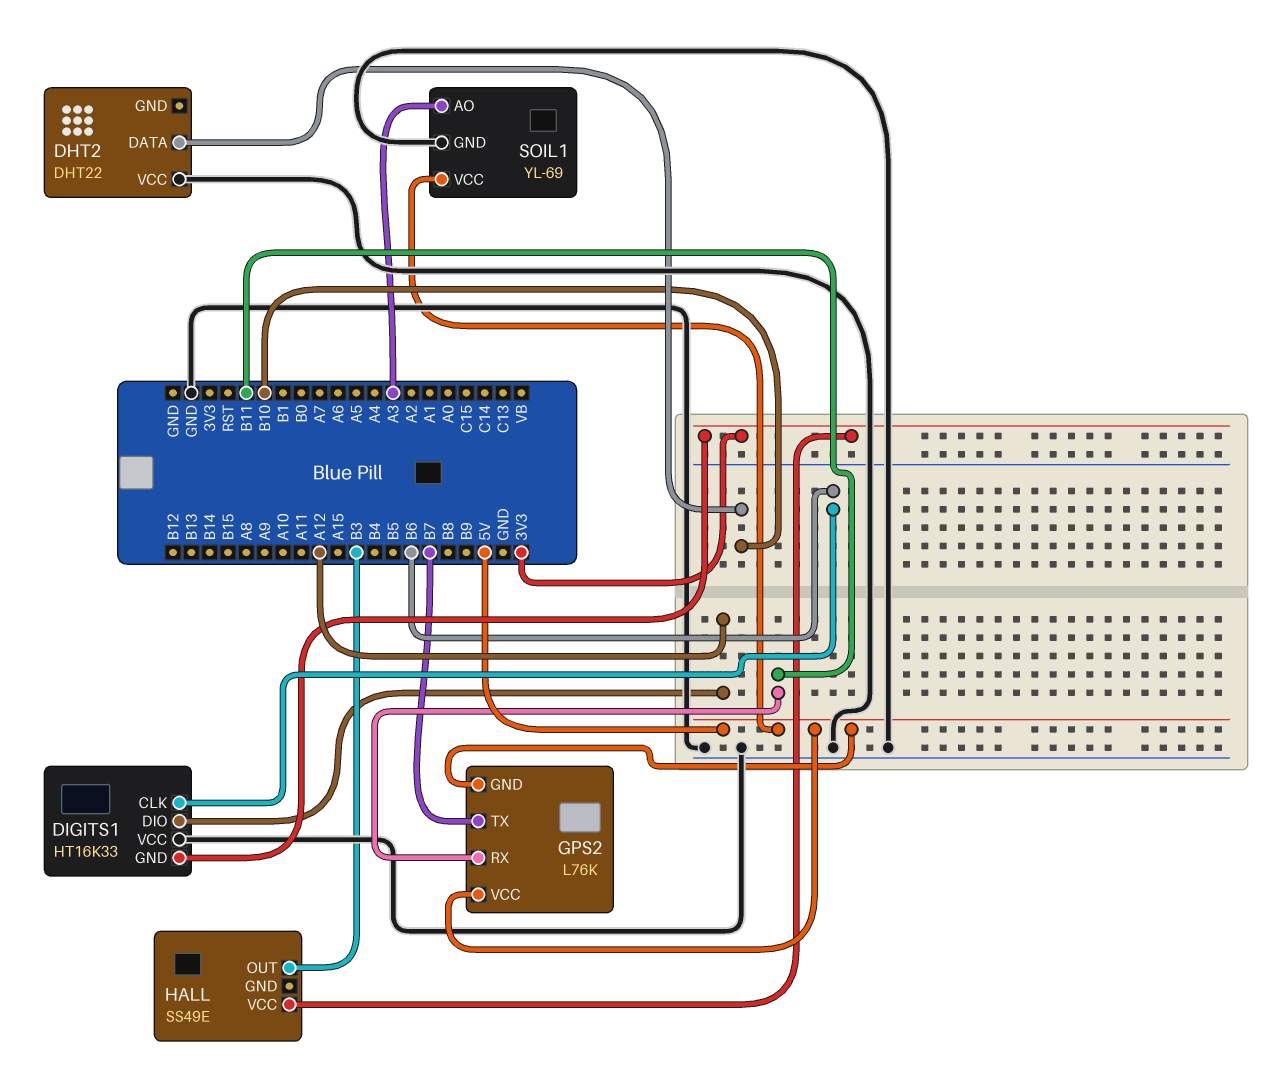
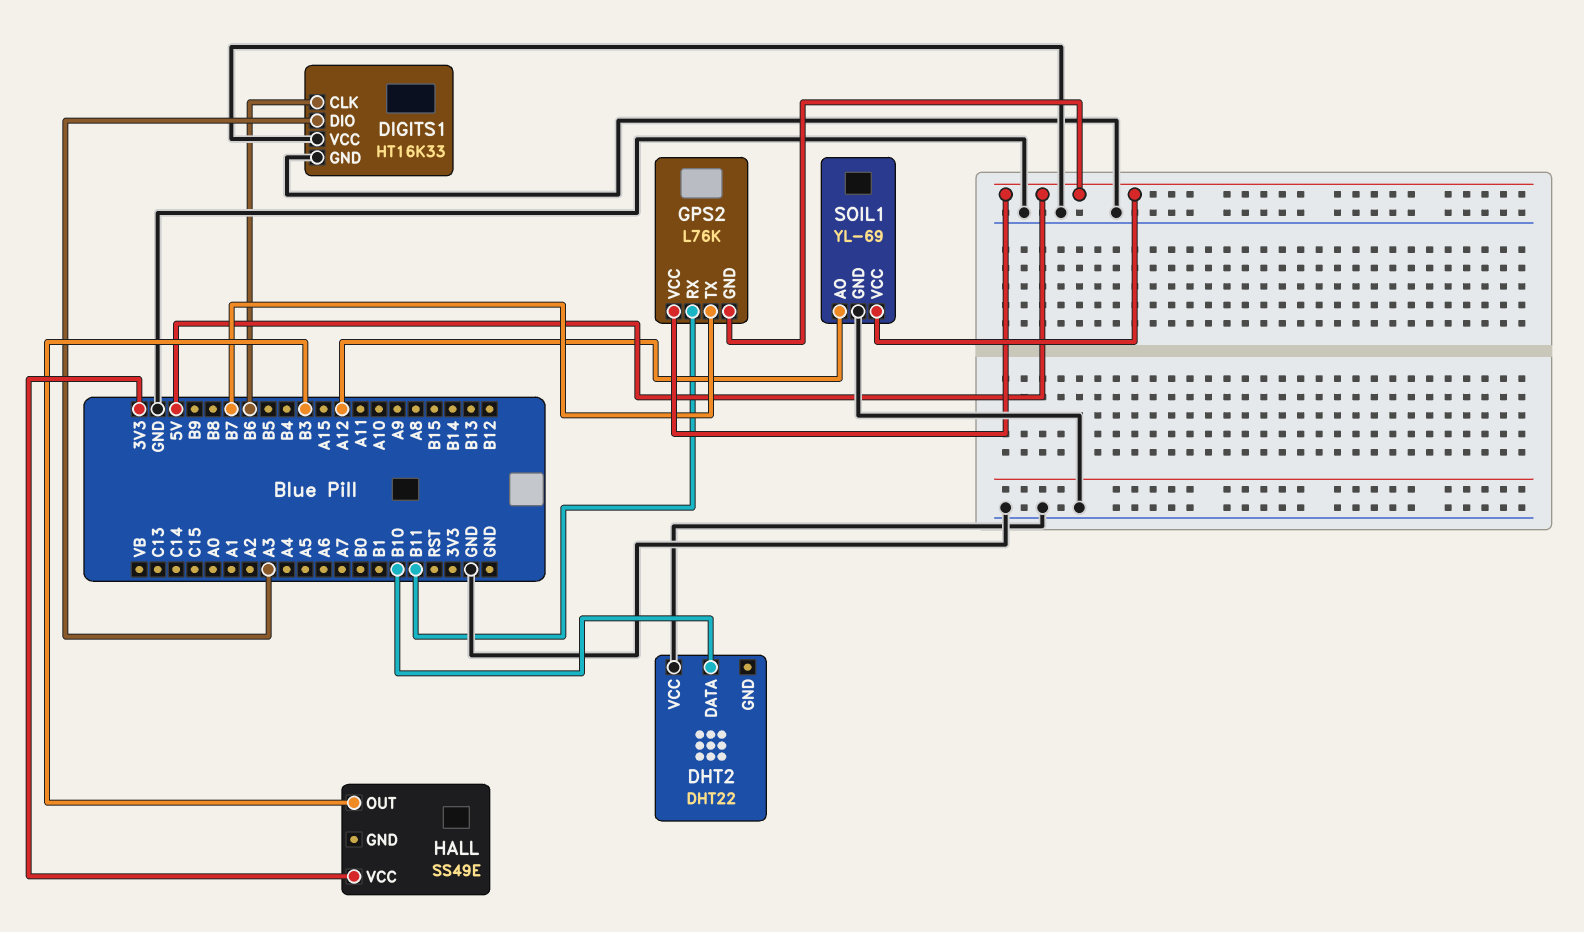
DIGITS1 pin DIO: A12 -> A3
DIGITS1 pin GND: 3V3 -> GND
SOIL1 pin AO: A3 -> A12

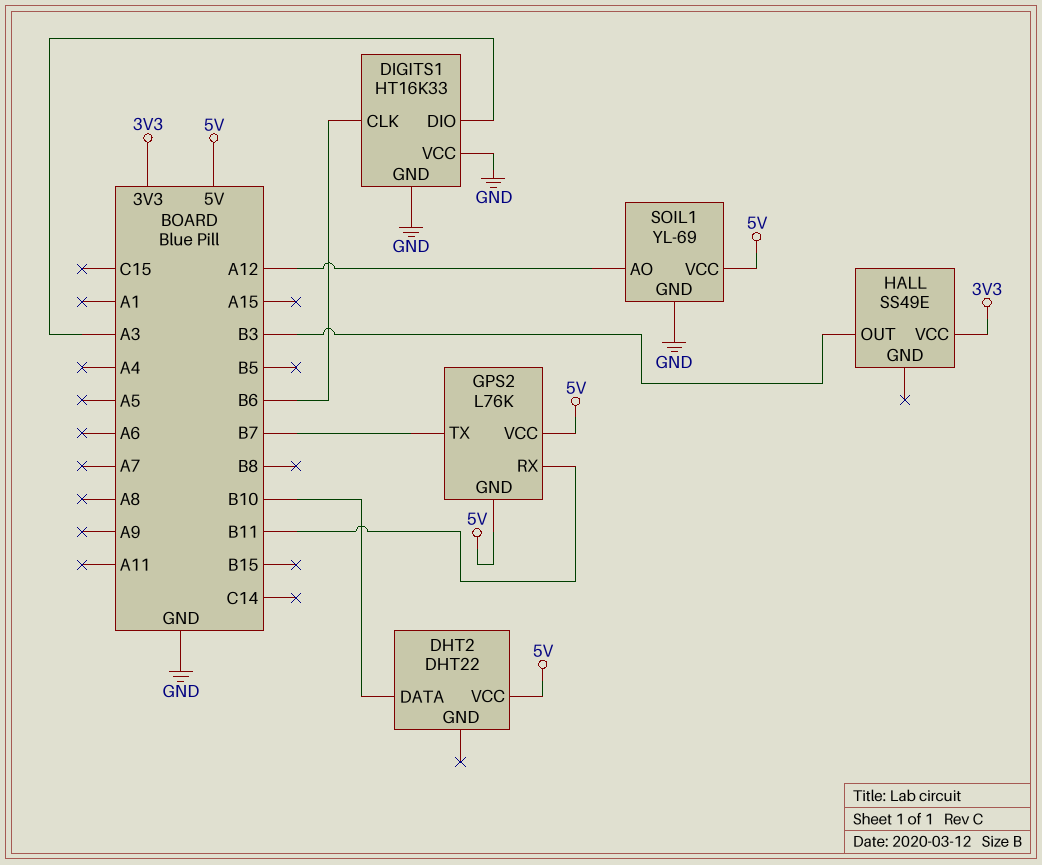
DHT2 pin VCC: GND -> 5V

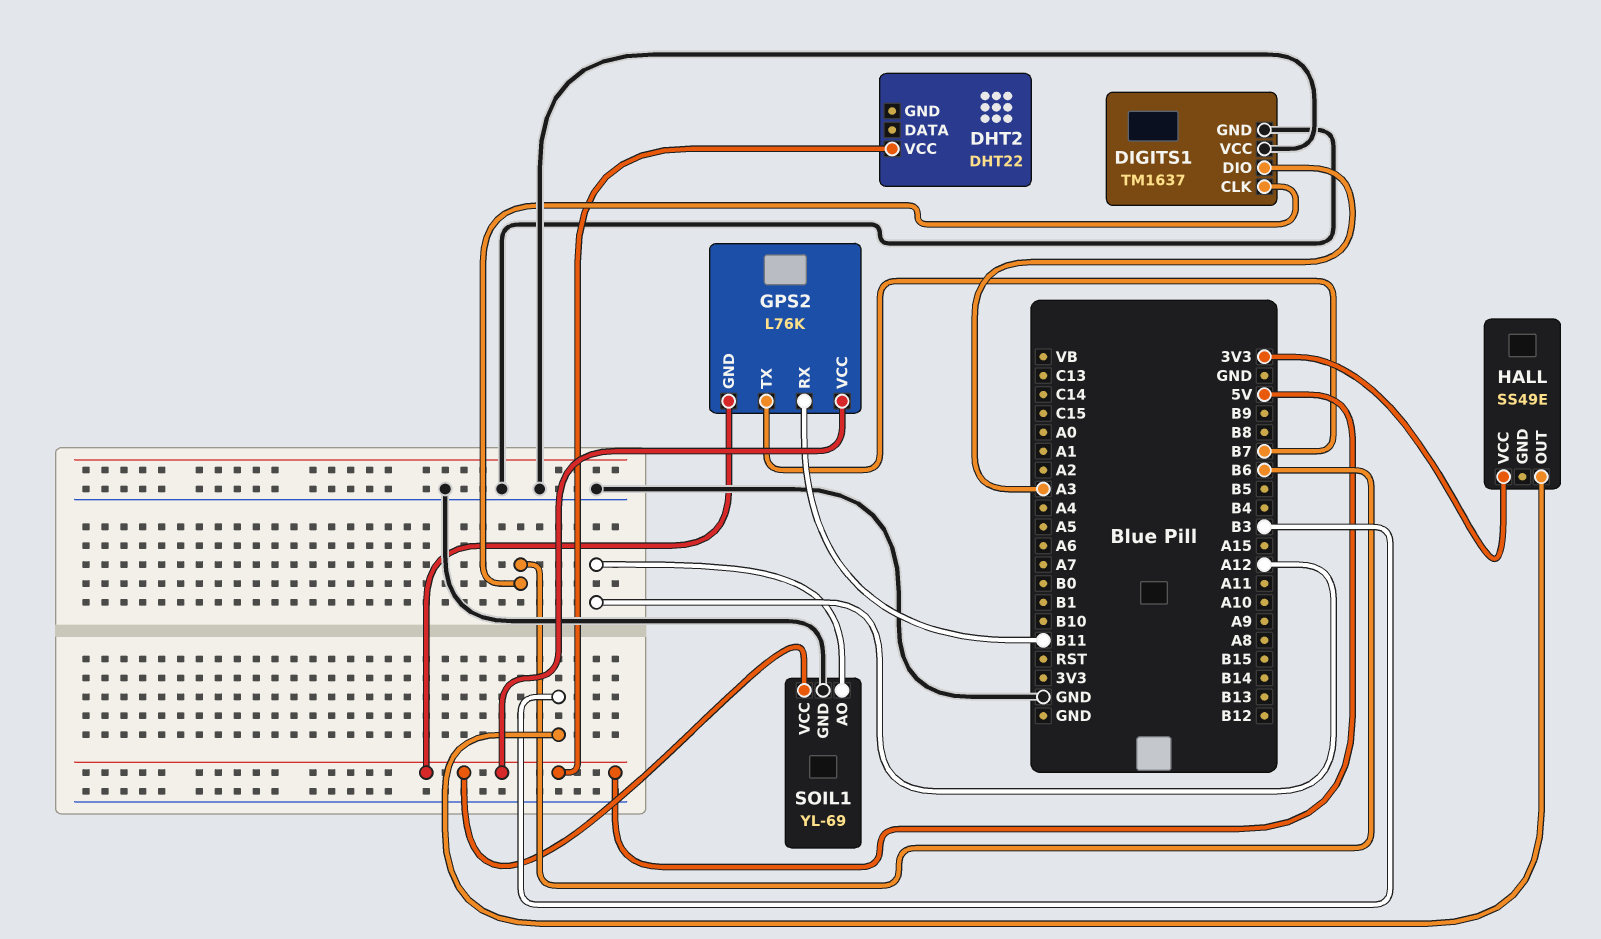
DHT2 pin DATA: B10 -> none
DIGITS1: HT16K33 -> TM1637

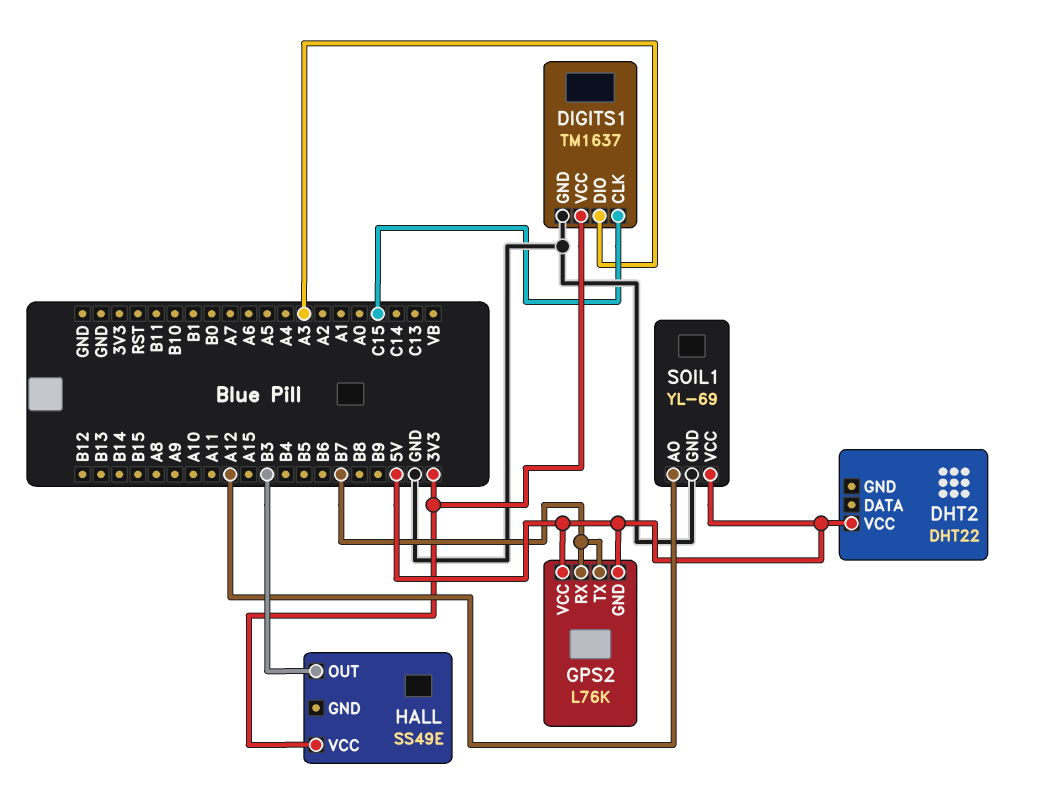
DIGITS1 pin CLK: B6 -> C15
DIGITS1 pin VCC: GND -> 3V3
GPS2 pin RX: B11 -> B7

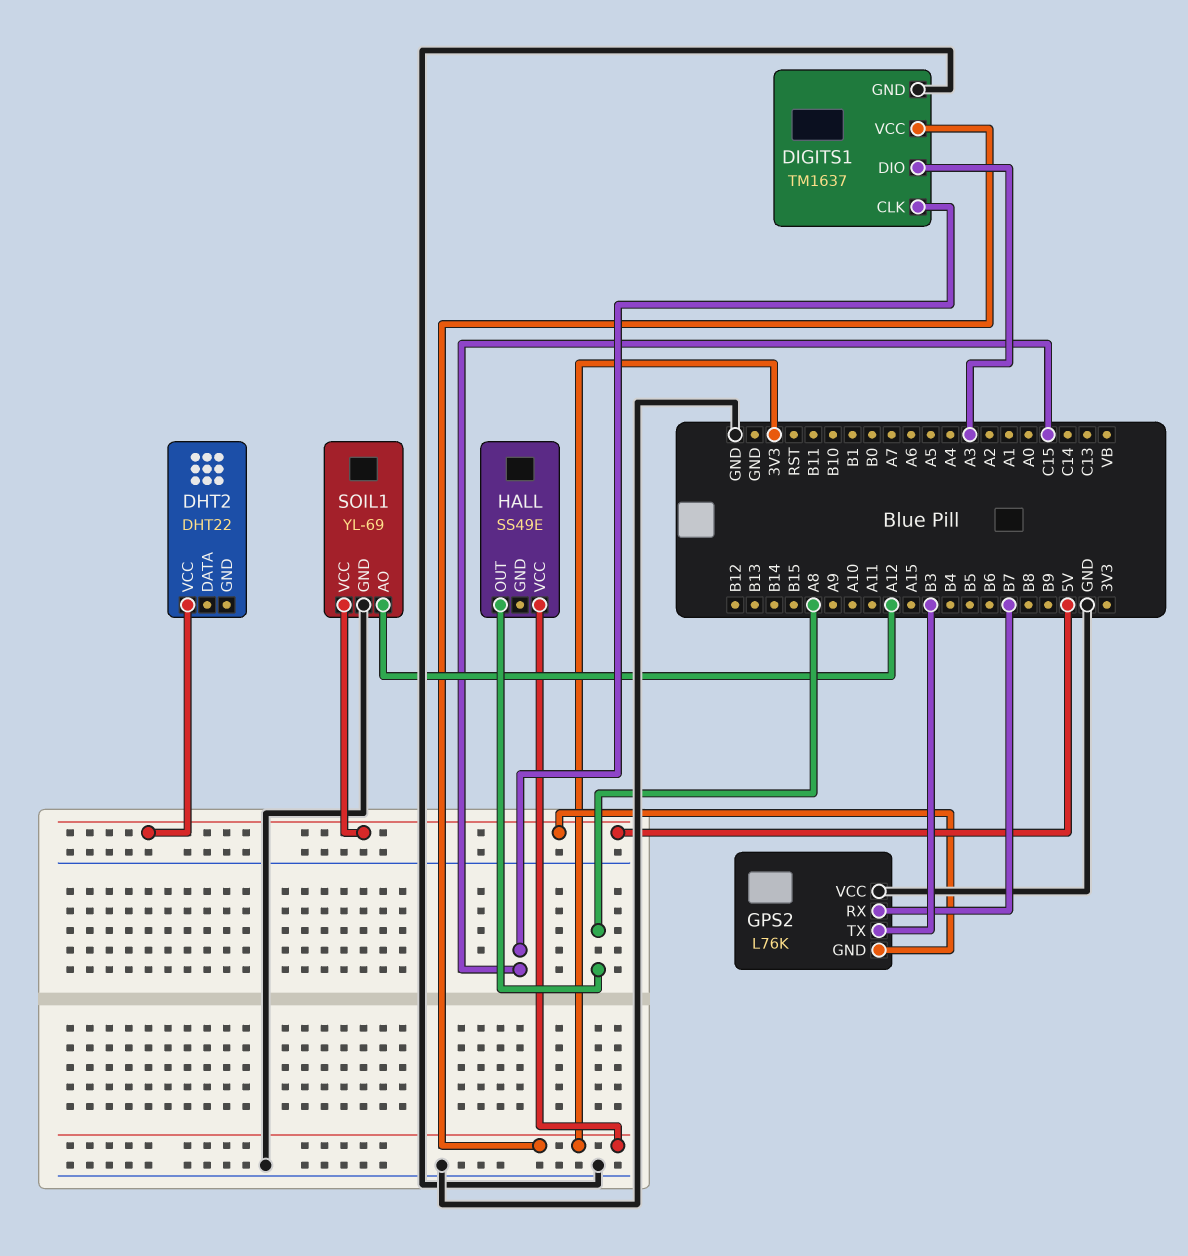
GPS2 pin TX: B7 -> B3
GPS2 pin VCC: 5V -> GND
HALL pin OUT: B3 -> A8

